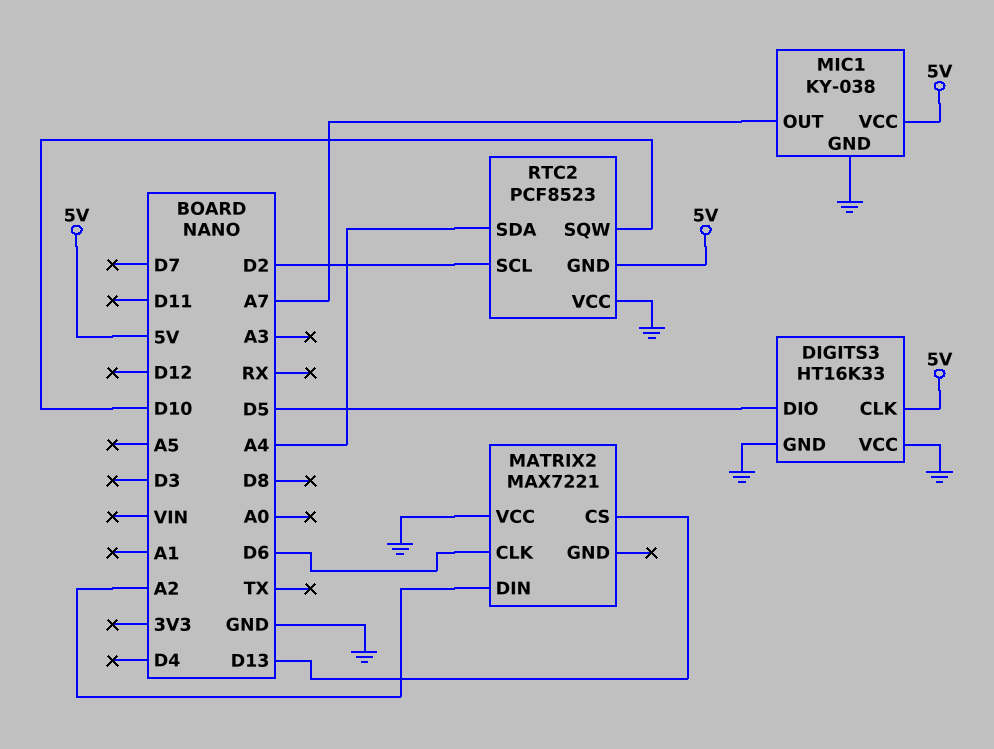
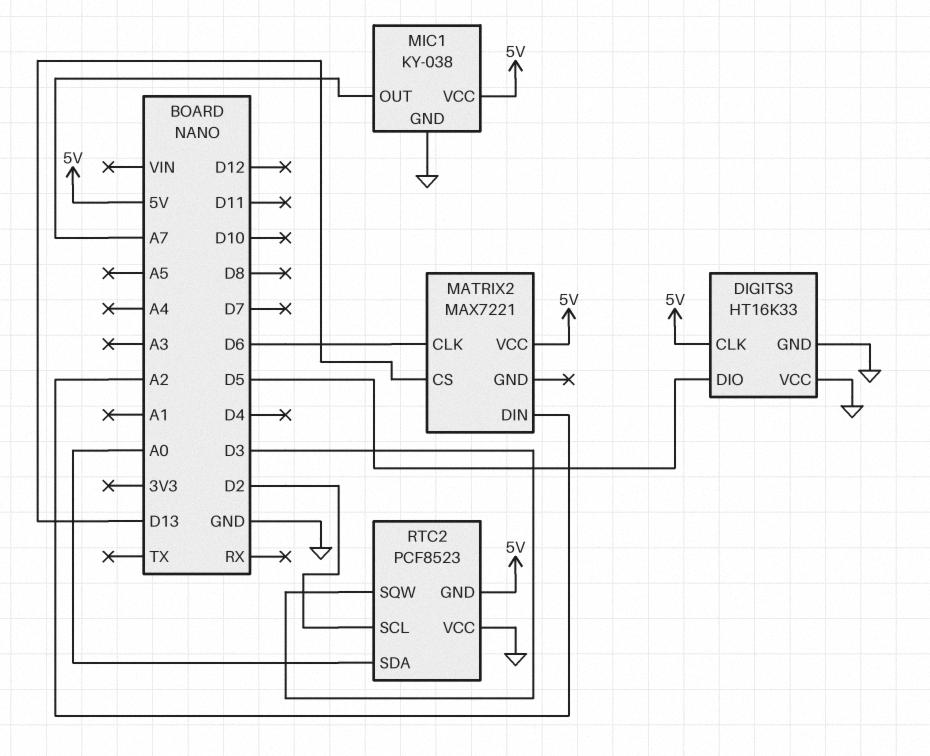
MATRIX2 pin VCC: GND -> 5V
RTC2 pin SDA: A4 -> A0
RTC2 pin SQW: D10 -> D3

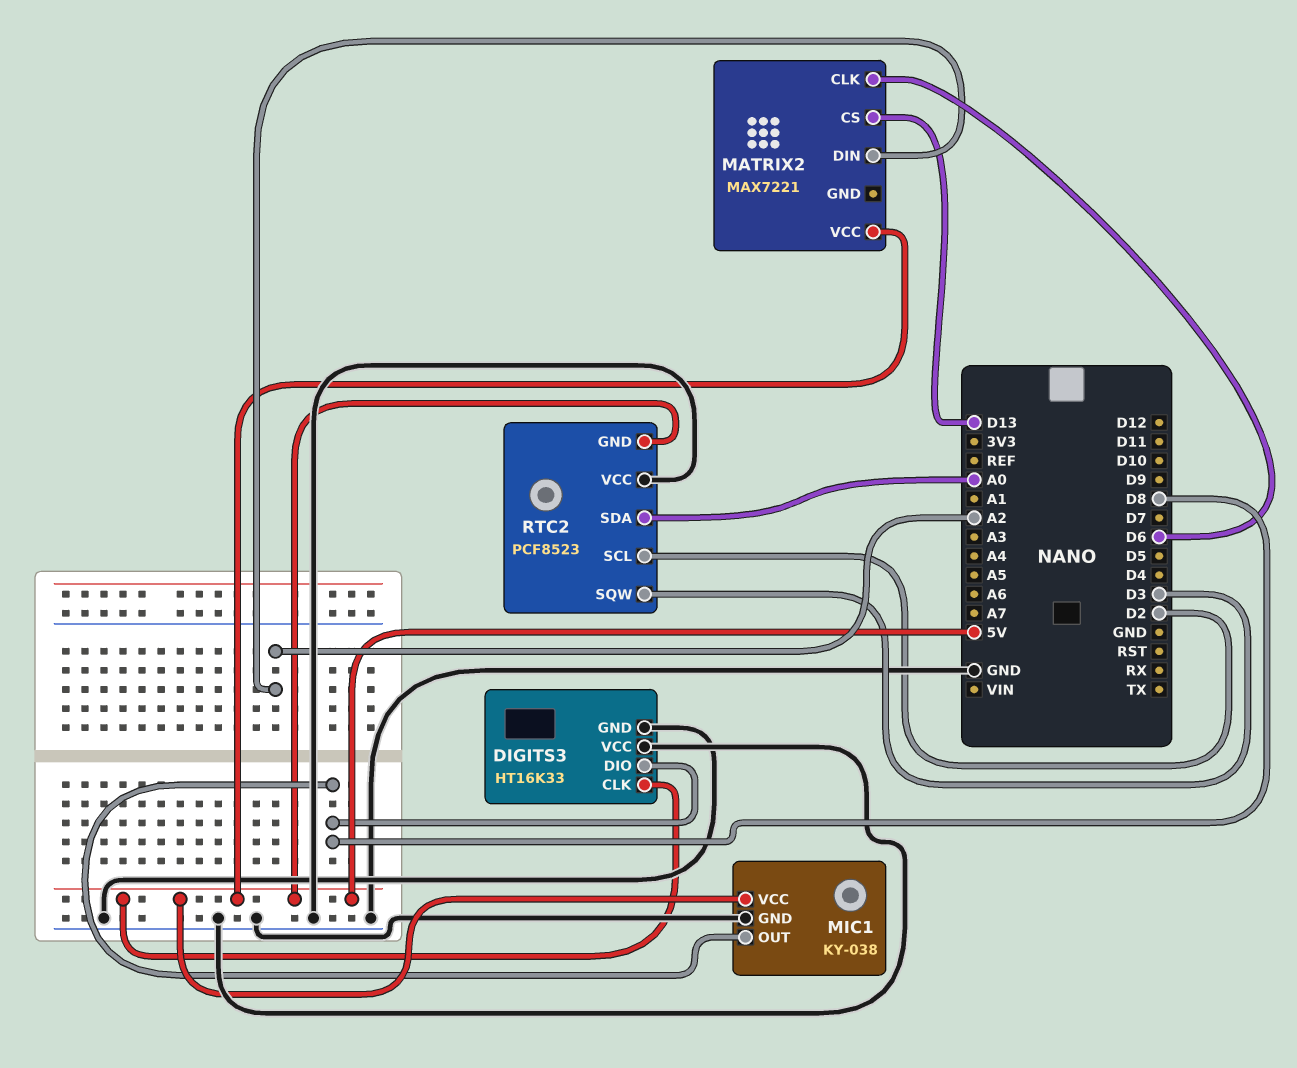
DIGITS3 pin DIO: D5 -> D8
MIC1 pin OUT: A7 -> D8

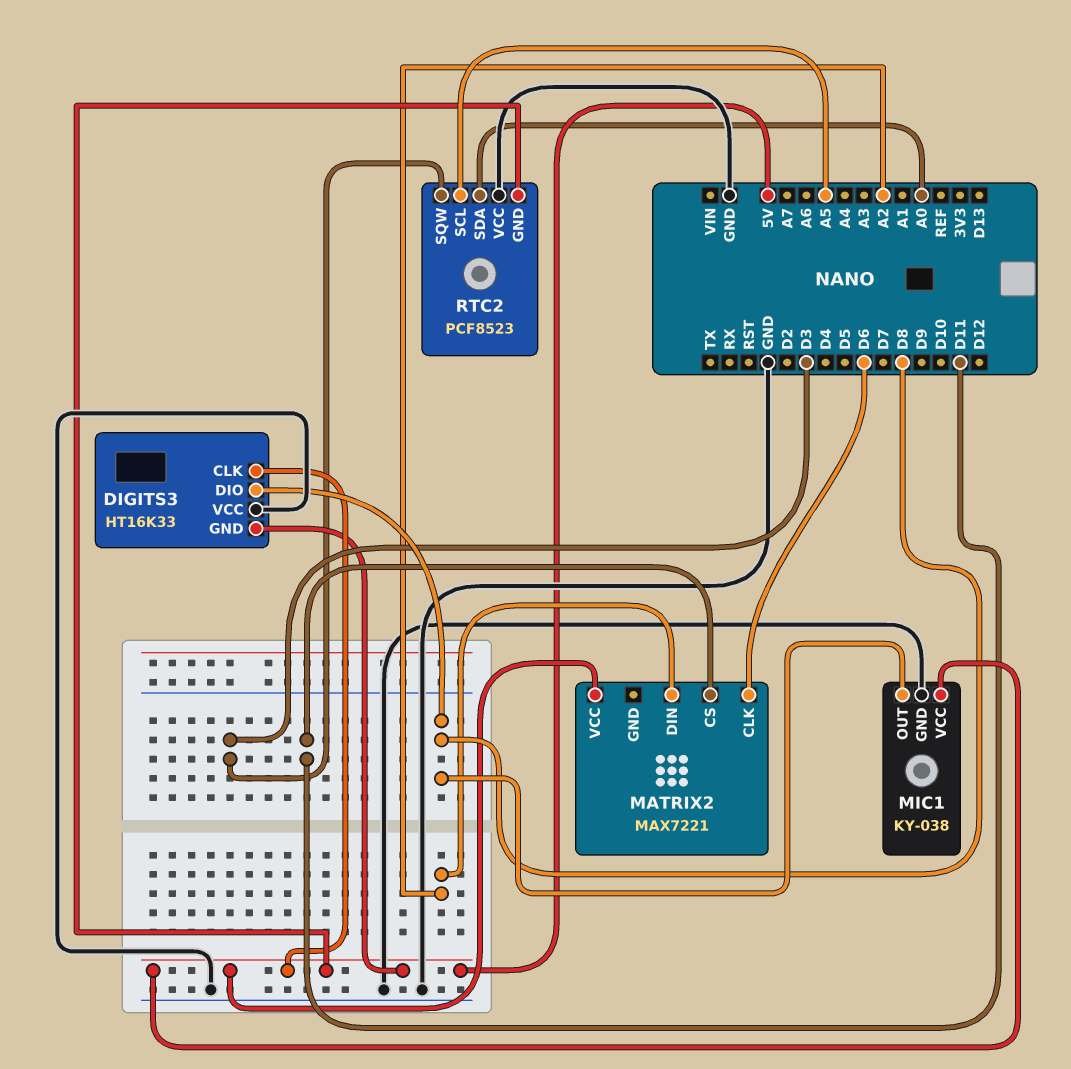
DIGITS3 pin GND: GND -> 5V
MATRIX2 pin CS: D13 -> D11
RTC2 pin SCL: D2 -> A5

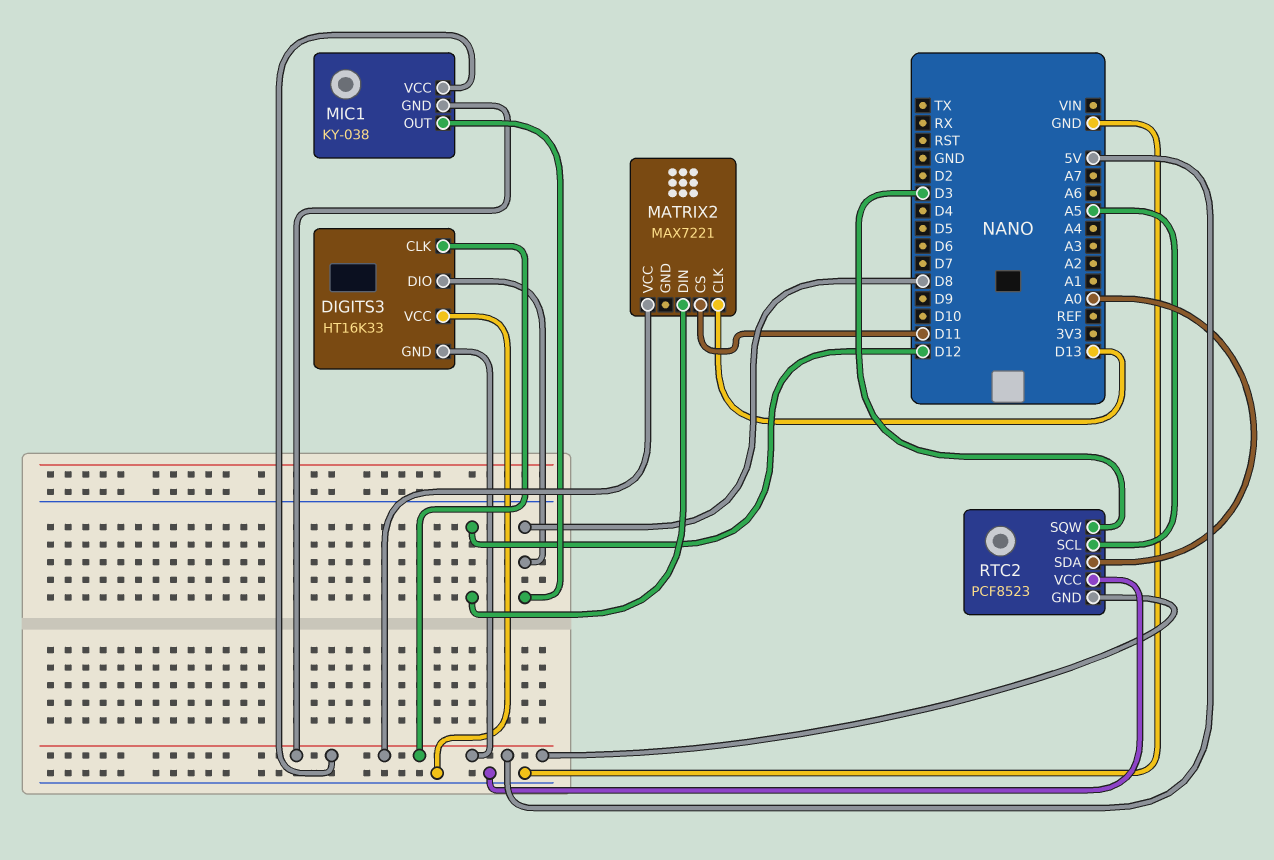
MATRIX2 pin CLK: D6 -> D13
MATRIX2 pin DIN: A2 -> D12
MIC1 pin GND: GND -> 5V

